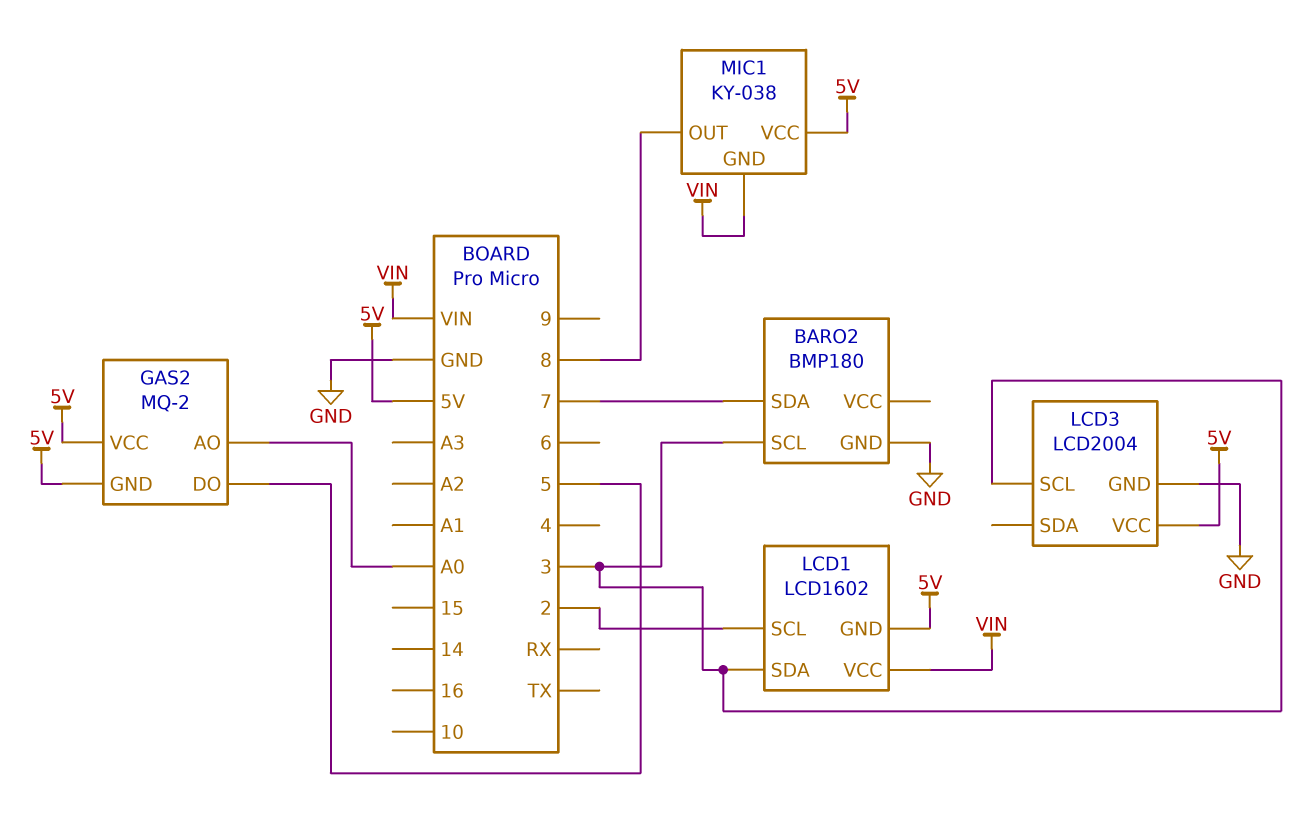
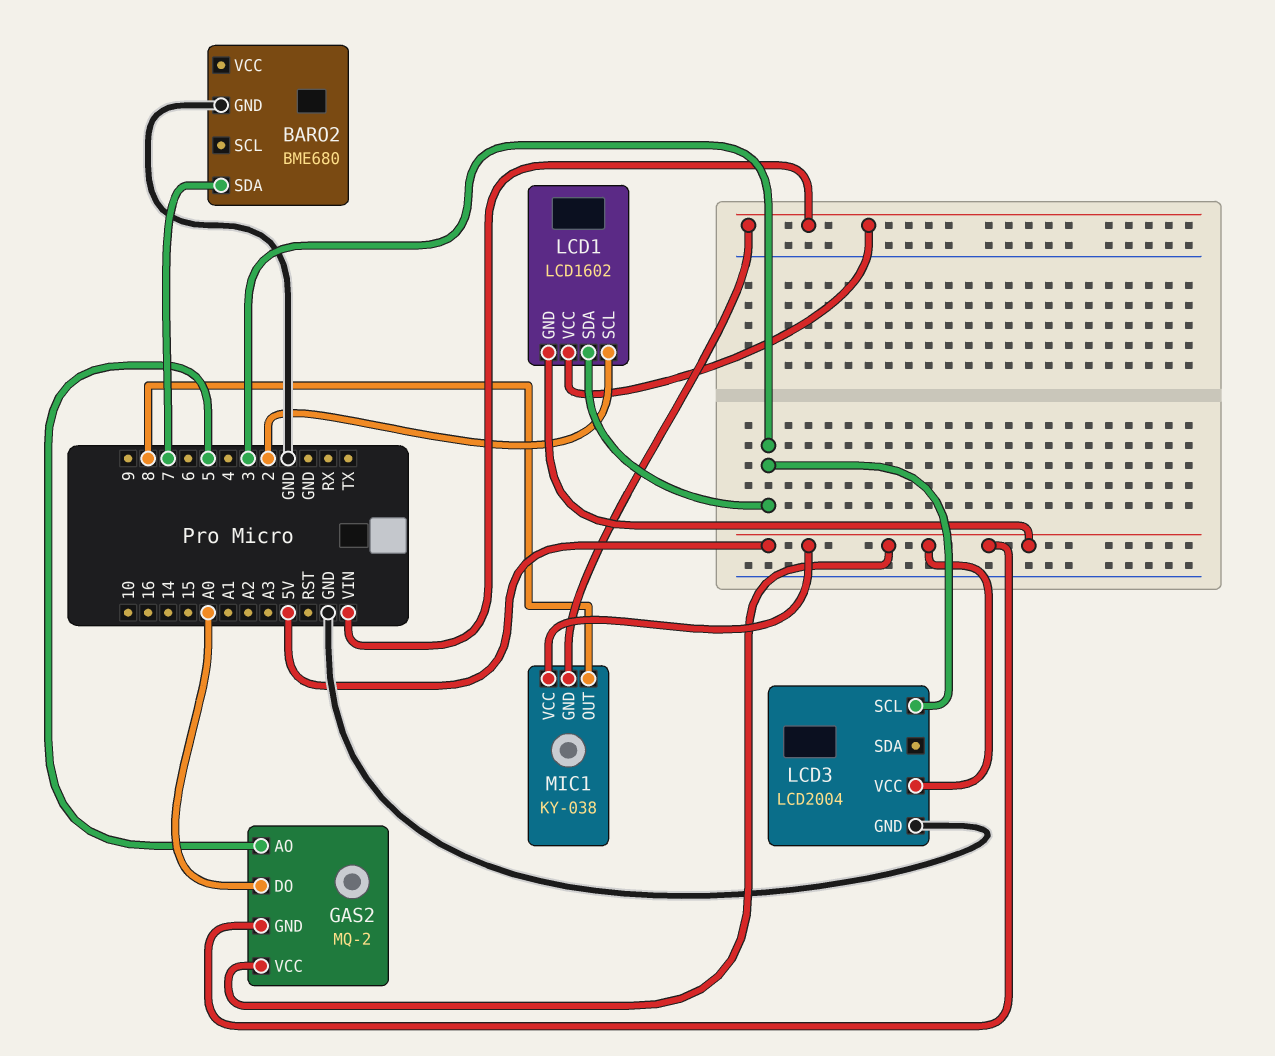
BARO2: BMP180 -> BME680
BARO2 pin SCL: 3 -> none
GAS2 pin AO: A0 -> 5
GAS2 pin DO: 5 -> A0

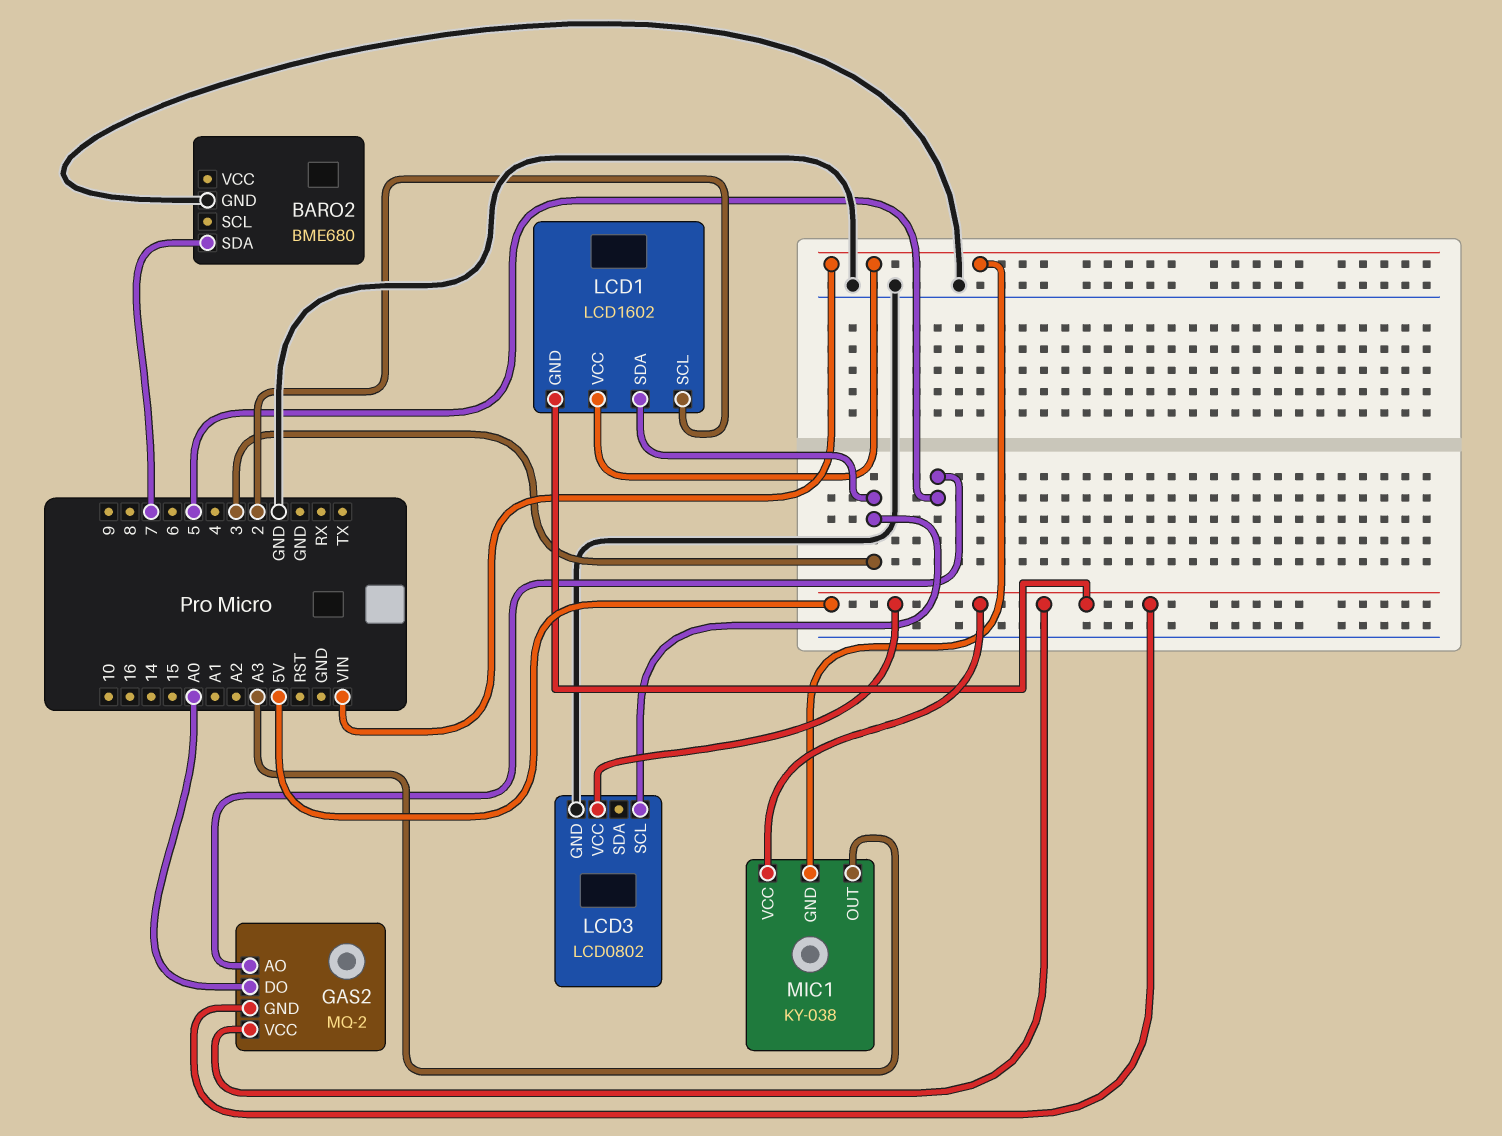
LCD3: LCD2004 -> LCD0802
MIC1 pin OUT: 8 -> A3

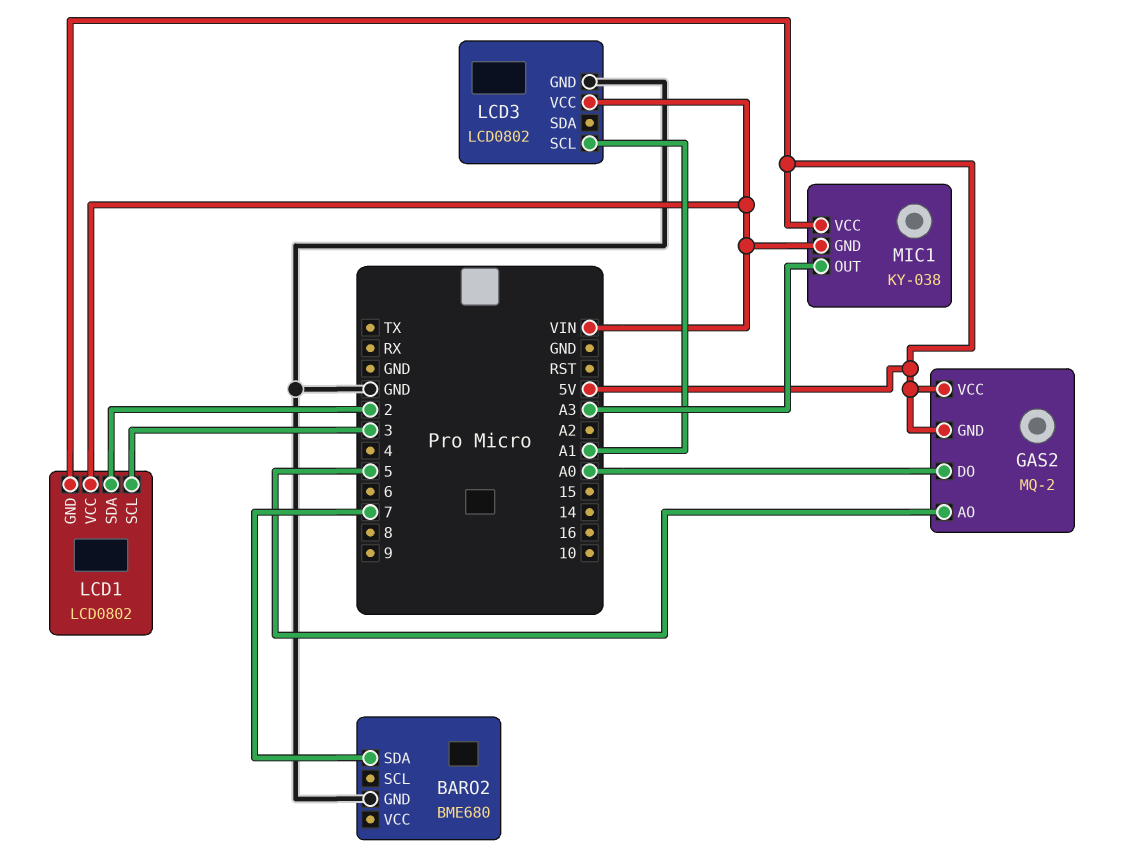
LCD1: LCD1602 -> LCD0802
LCD1 pin SCL: 2 -> 3
LCD1 pin SDA: 3 -> 2
LCD3 pin SCL: 3 -> A1
LCD3 pin VCC: 5V -> VIN

